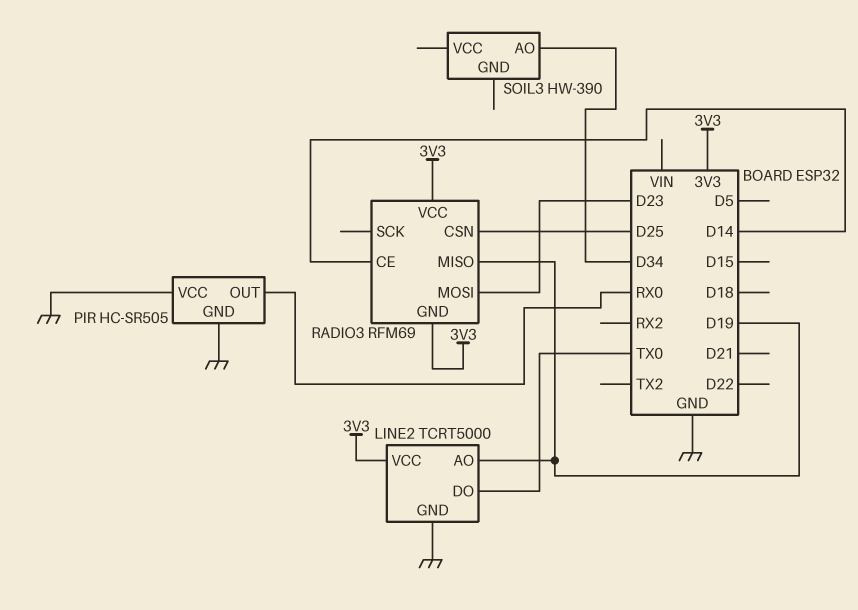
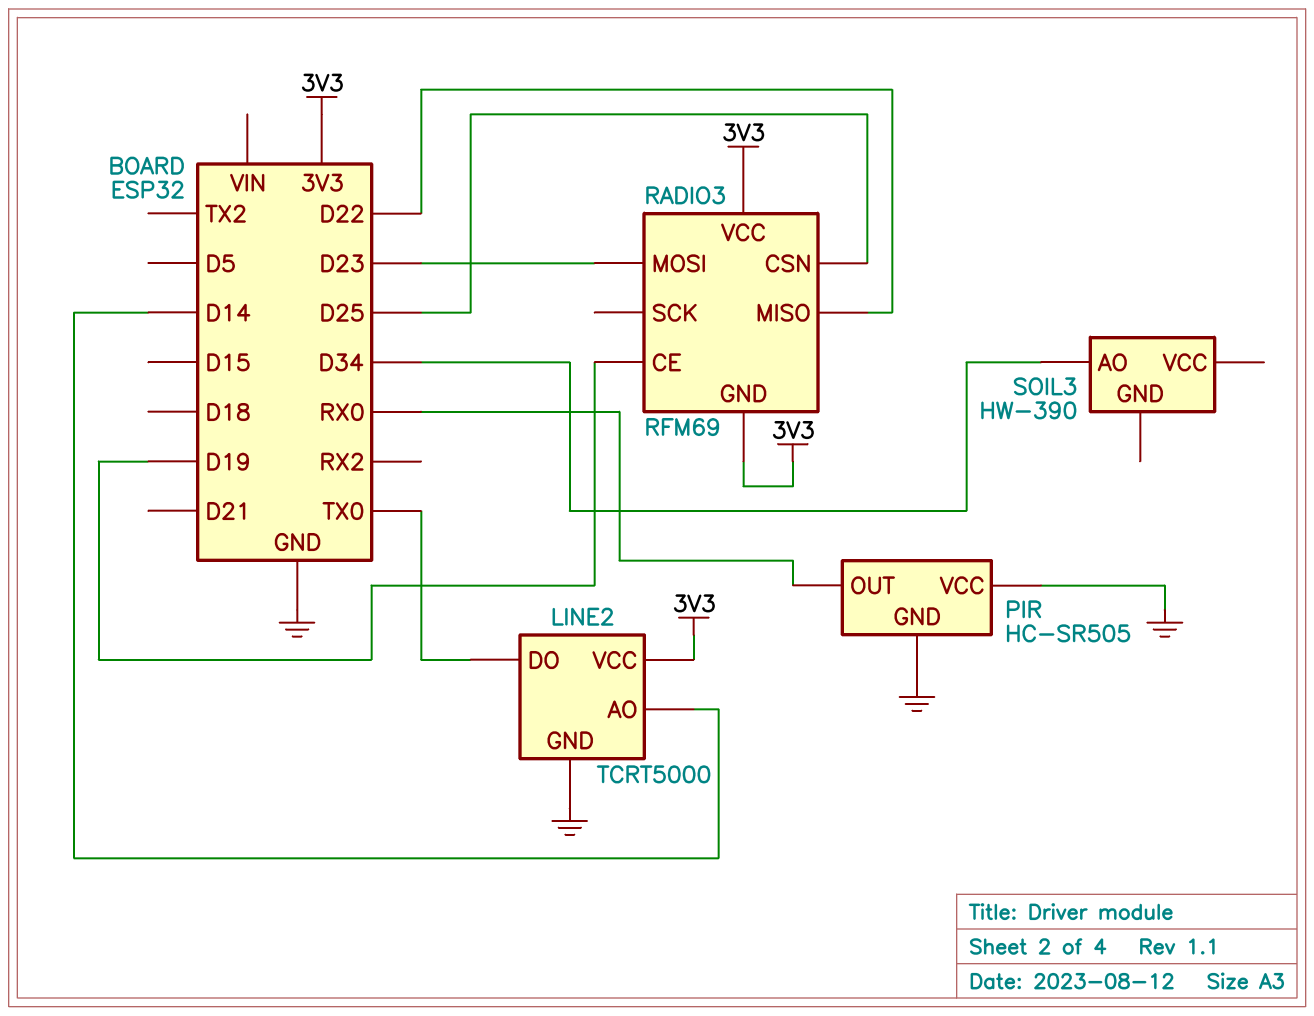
LINE2 pin AO: D19 -> D14
RADIO3 pin CE: D14 -> D19
RADIO3 pin MISO: D19 -> D22

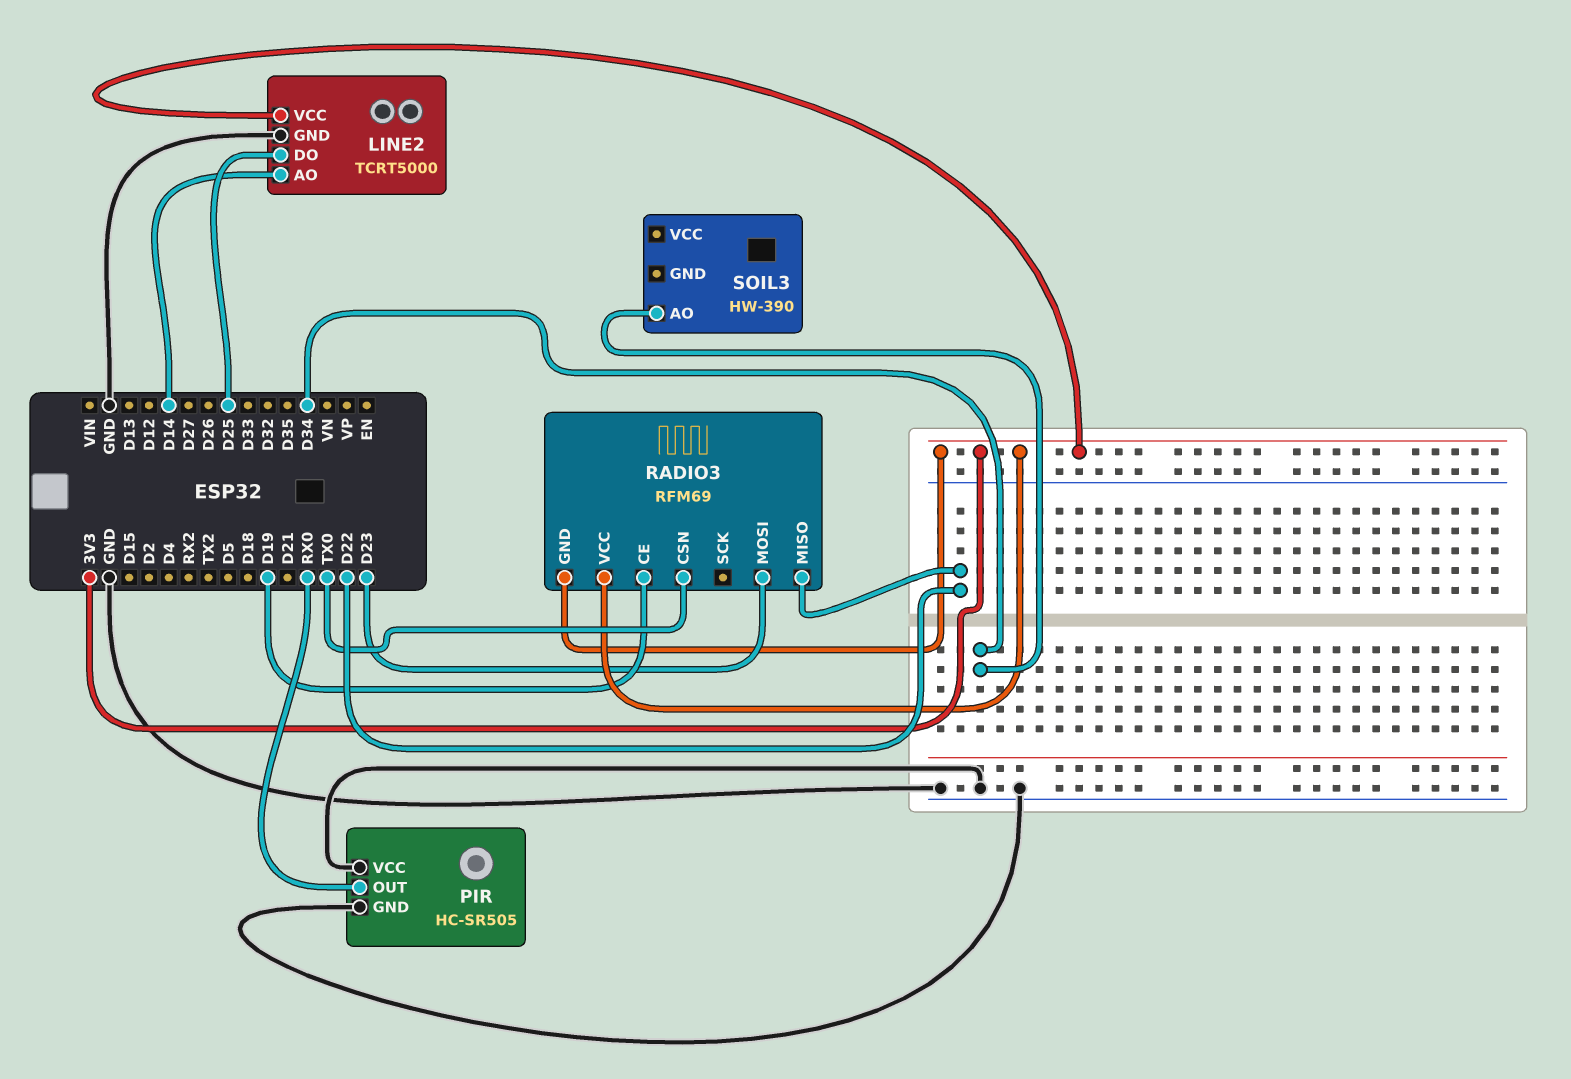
LINE2 pin DO: TX0 -> D25
RADIO3 pin CSN: D25 -> TX0

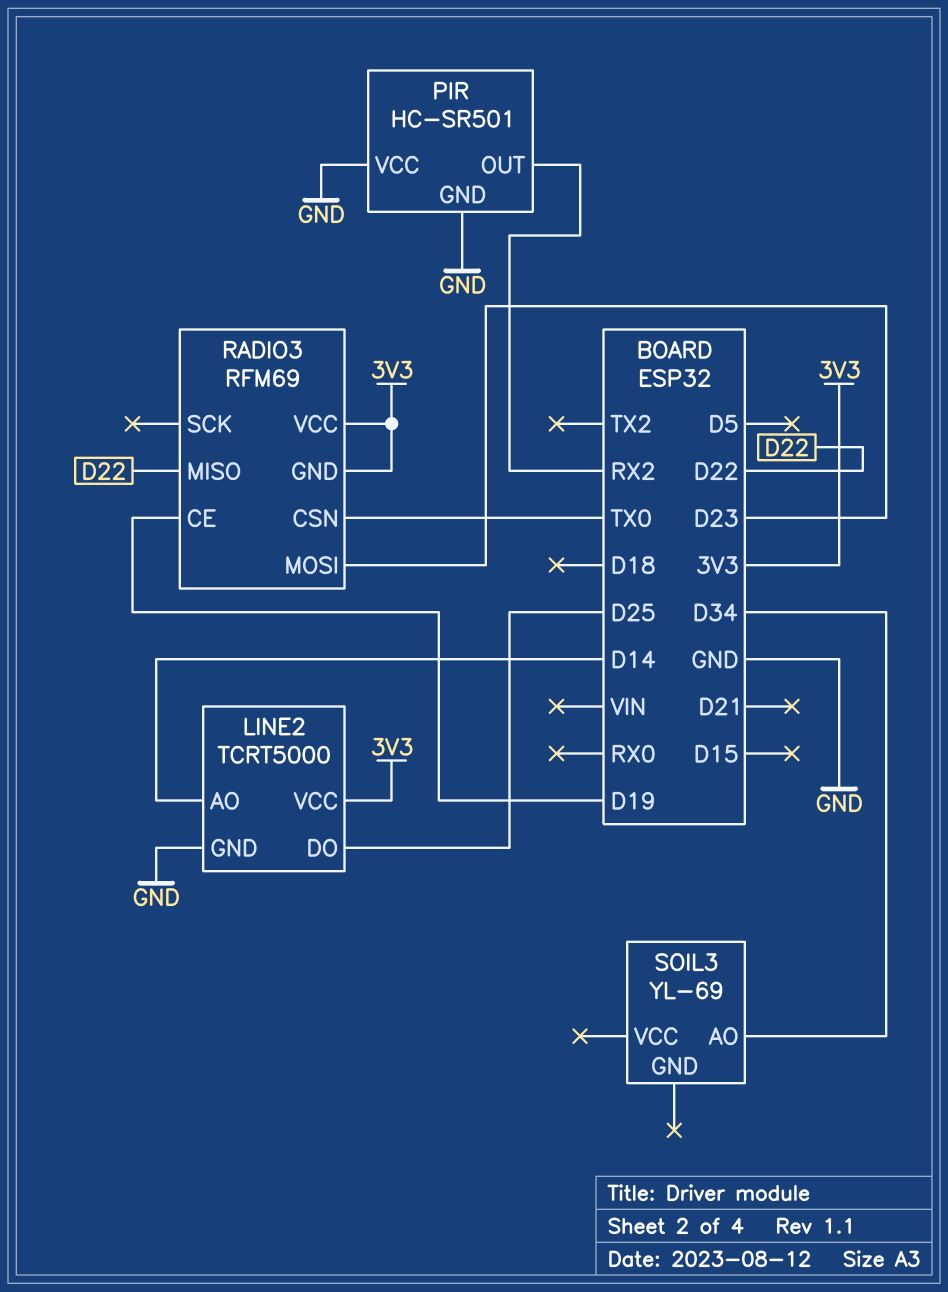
PIR: HC-SR505 -> HC-SR501
PIR pin OUT: RX0 -> RX2
SOIL3: HW-390 -> YL-69

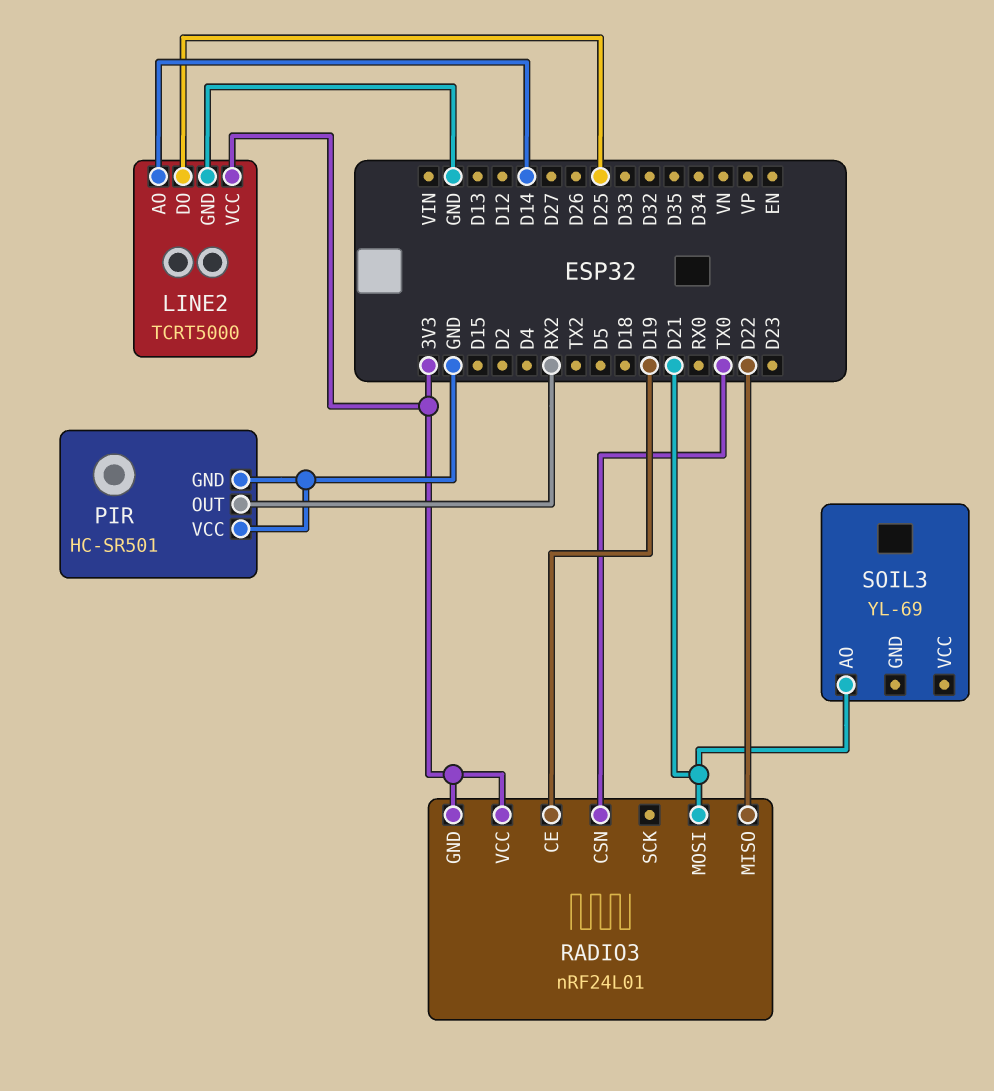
RADIO3: RFM69 -> nRF24L01
RADIO3 pin MOSI: D23 -> D21
SOIL3 pin AO: D34 -> D21

